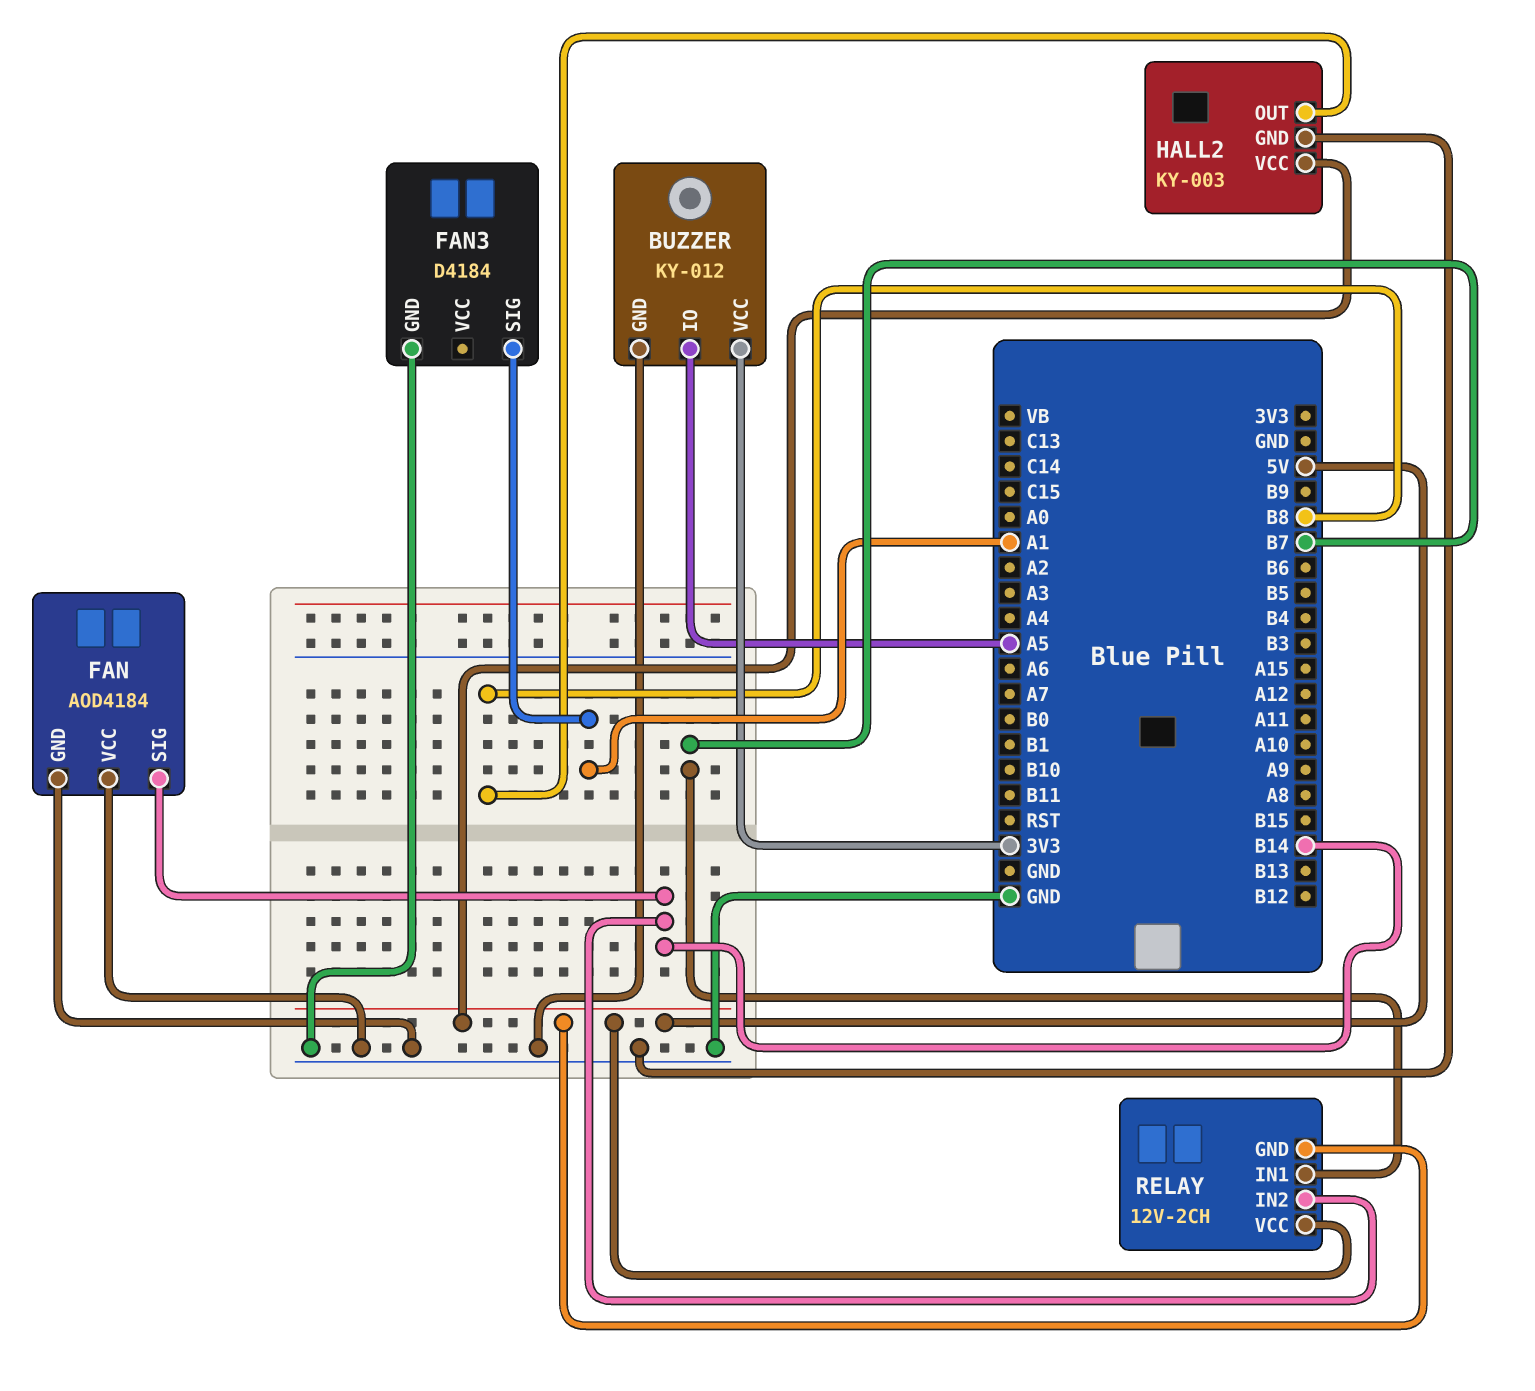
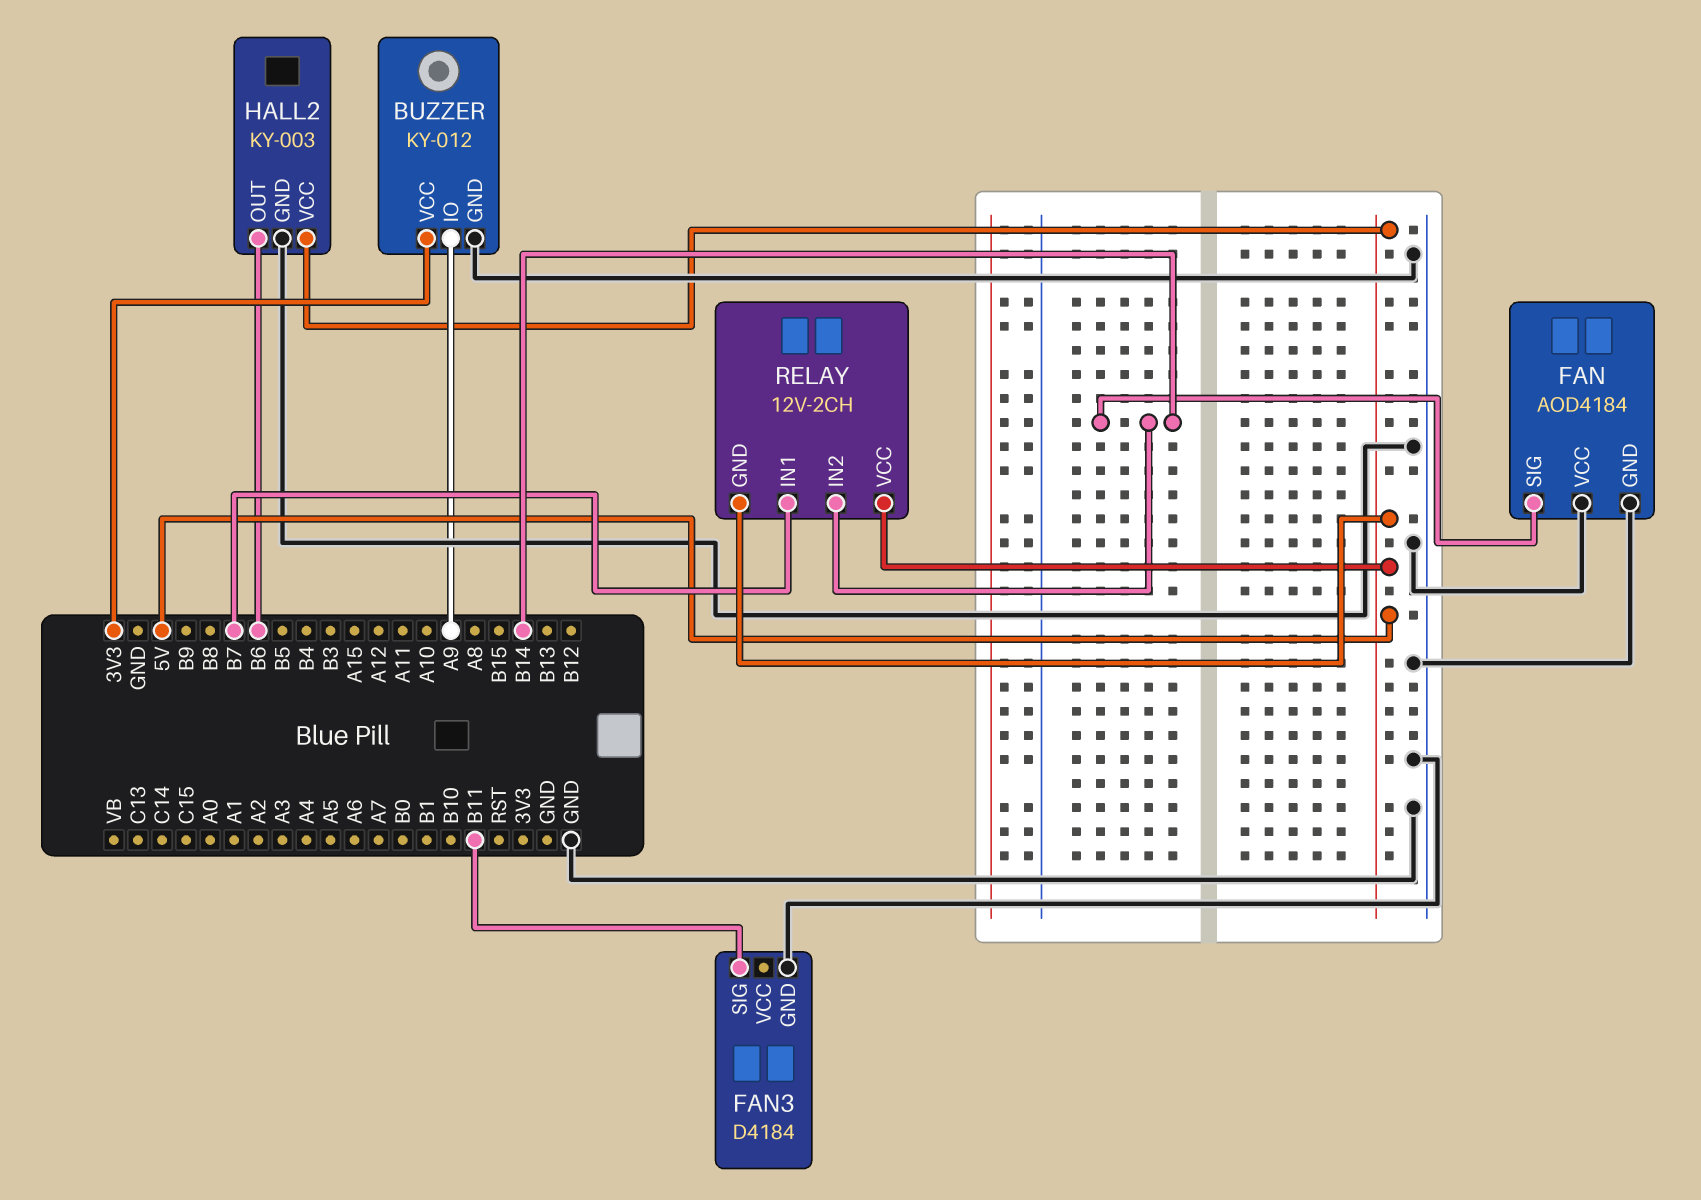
BUZZER pin IO: A5 -> A9
FAN3 pin SIG: A1 -> B11
HALL2 pin OUT: B8 -> B6

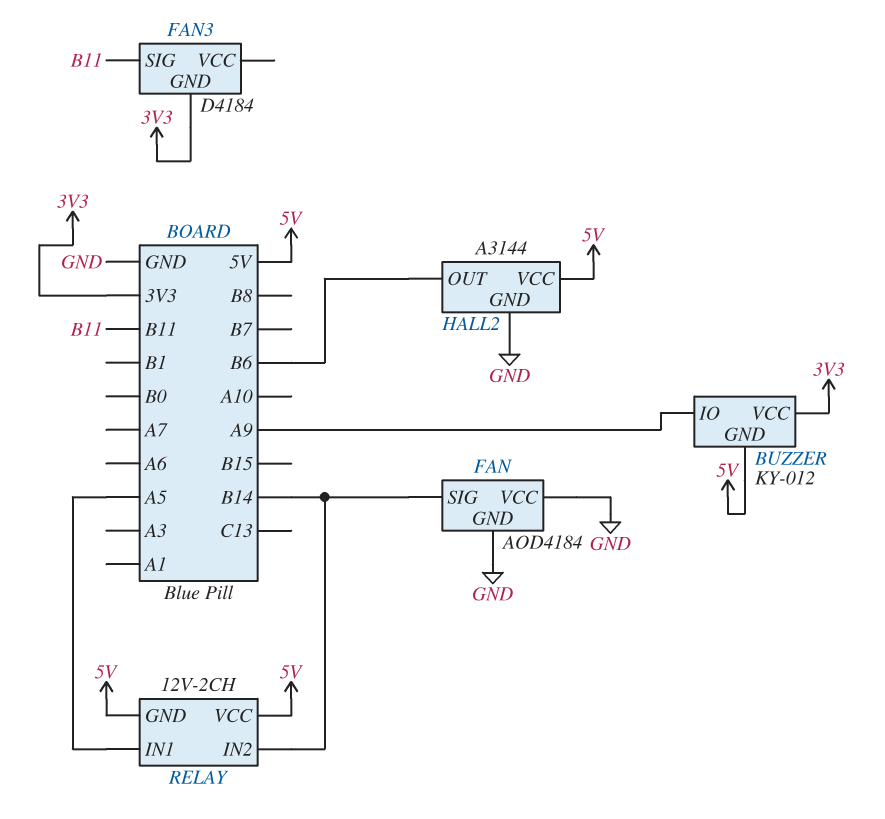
BUZZER pin GND: GND -> 5V
FAN3 pin GND: GND -> 3V3
HALL2: KY-003 -> A3144
RELAY pin IN1: B7 -> A5

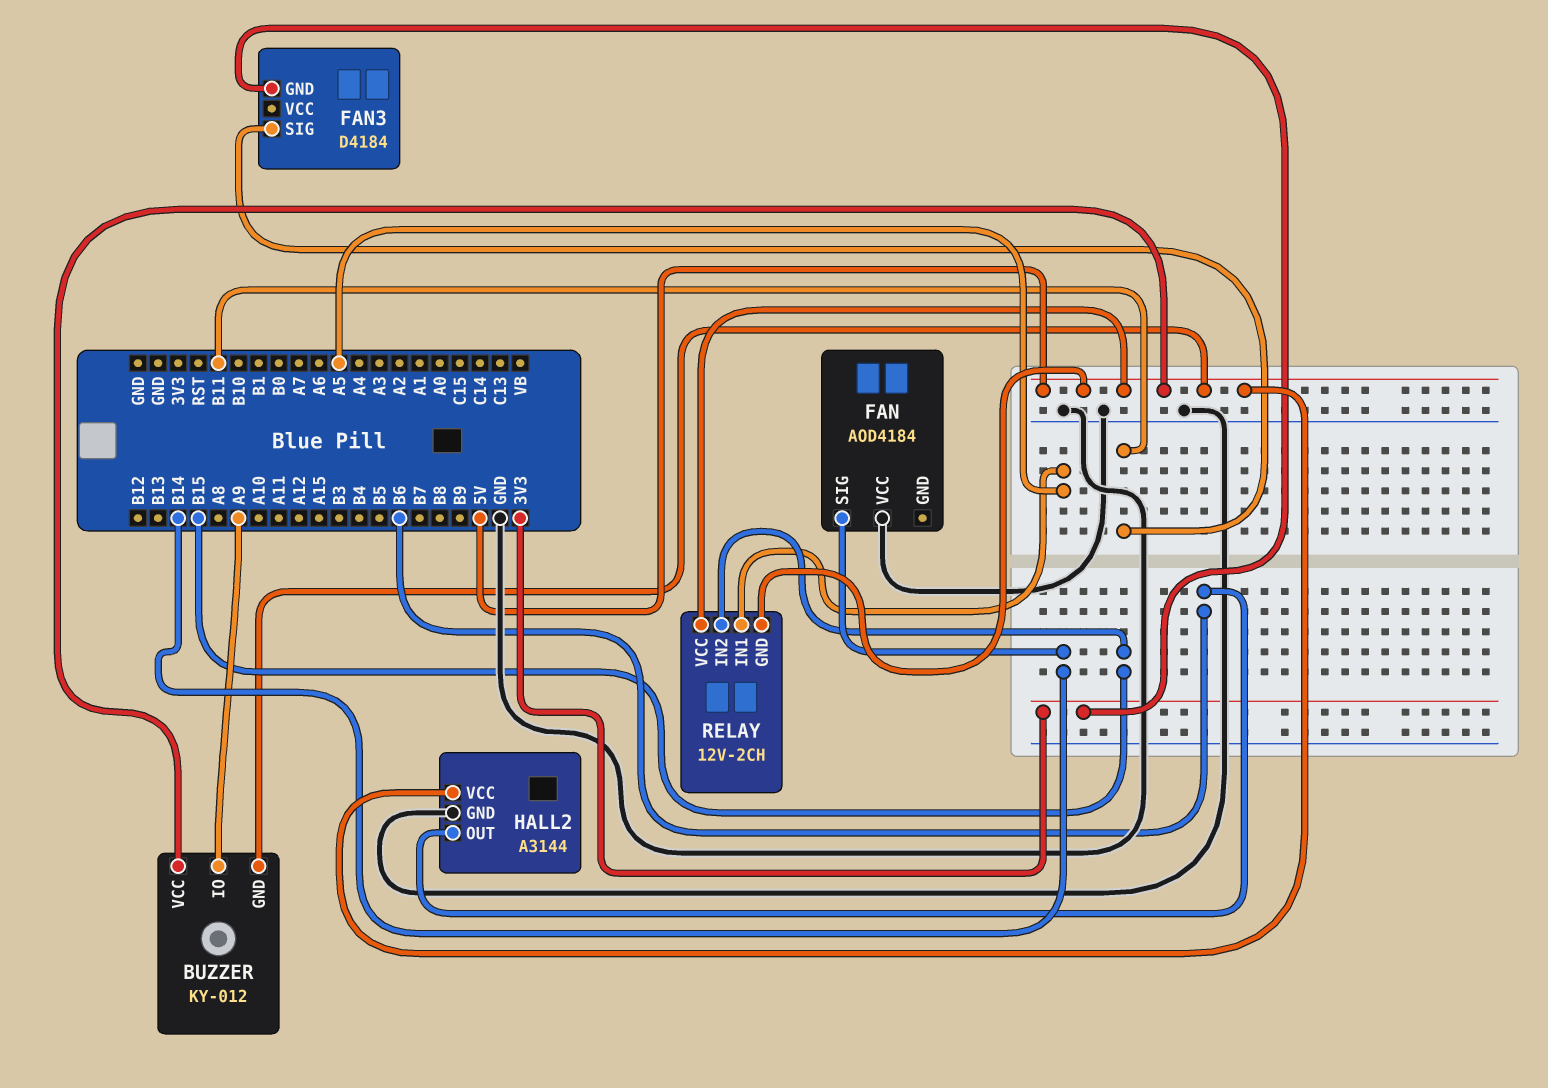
BUZZER pin VCC: 3V3 -> 5V
FAN pin GND: GND -> none
RELAY pin IN2: B14 -> B15

